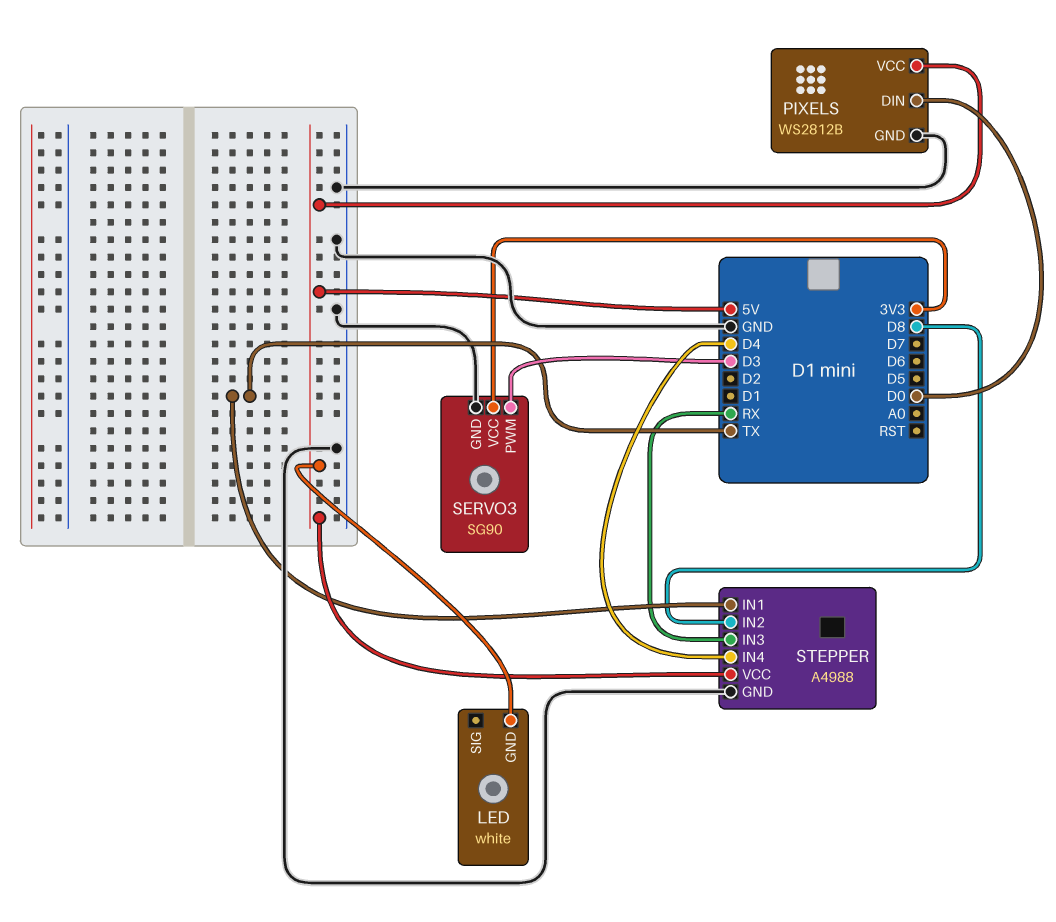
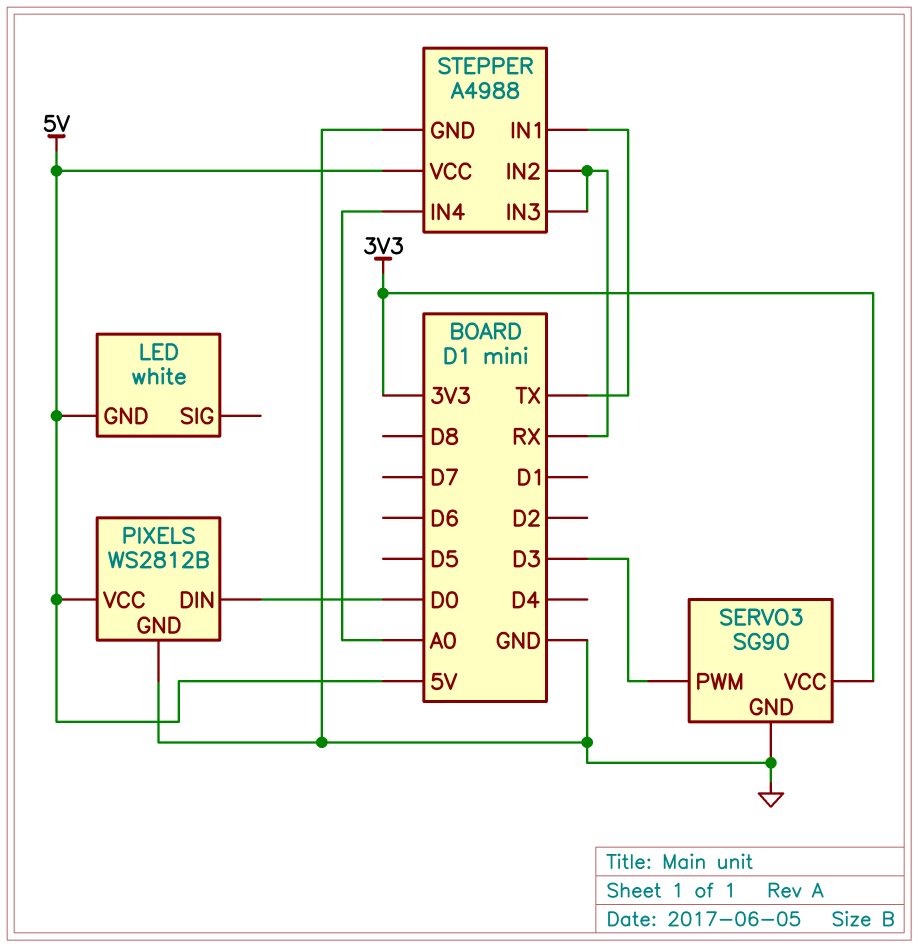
STEPPER pin IN2: D8 -> RX
STEPPER pin IN4: D4 -> A0

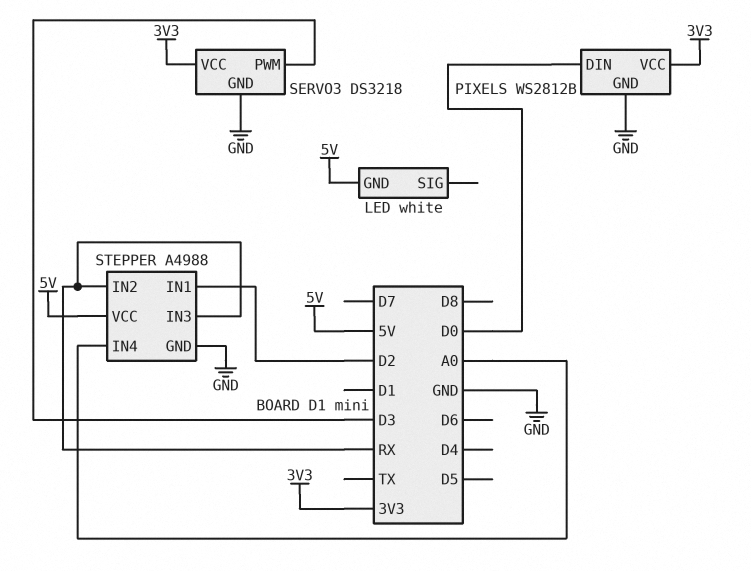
PIXELS pin VCC: 5V -> 3V3
SERVO3: SG90 -> DS3218
STEPPER pin IN1: TX -> D2

